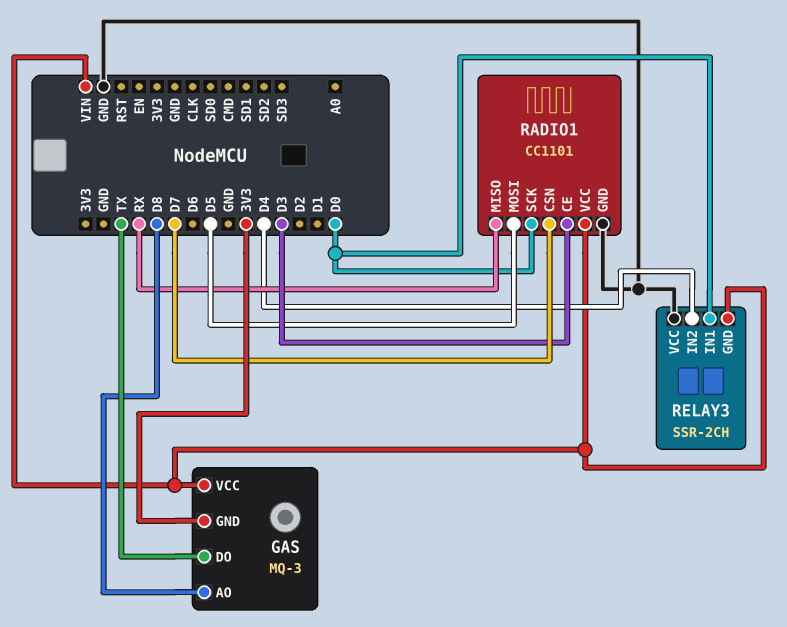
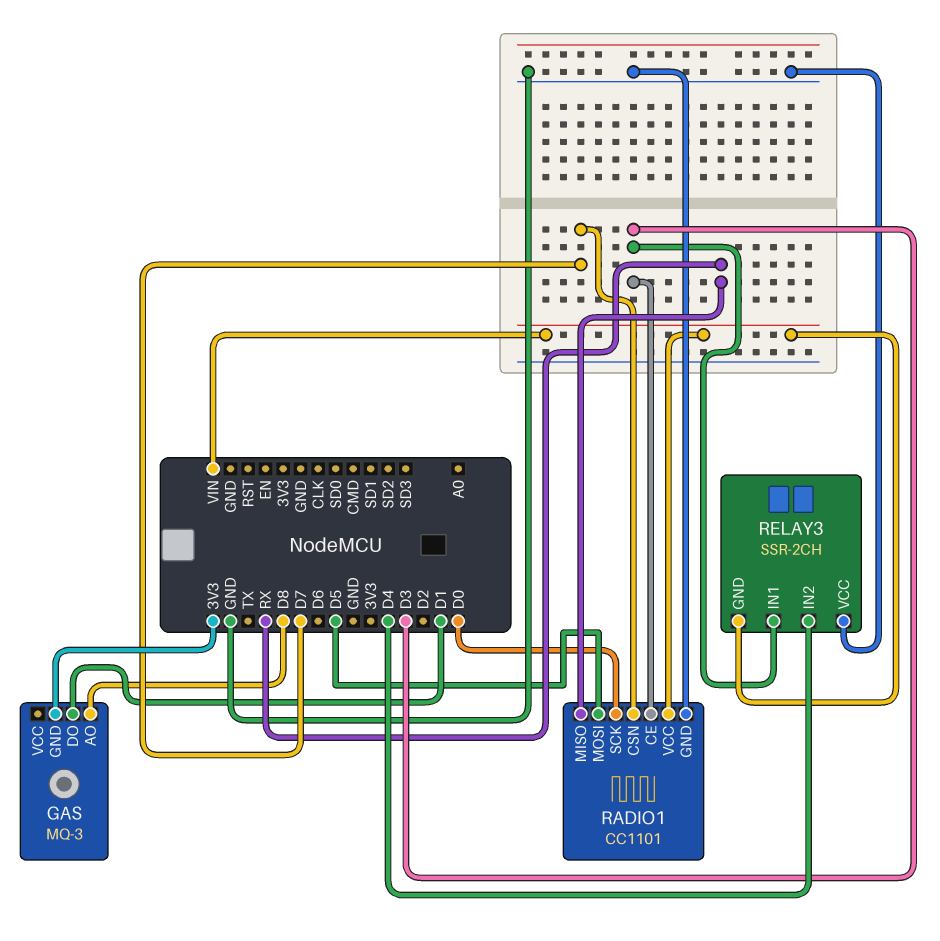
GAS pin DO: TX -> D1
GAS pin VCC: VIN -> none
RELAY3 pin IN1: D0 -> D3

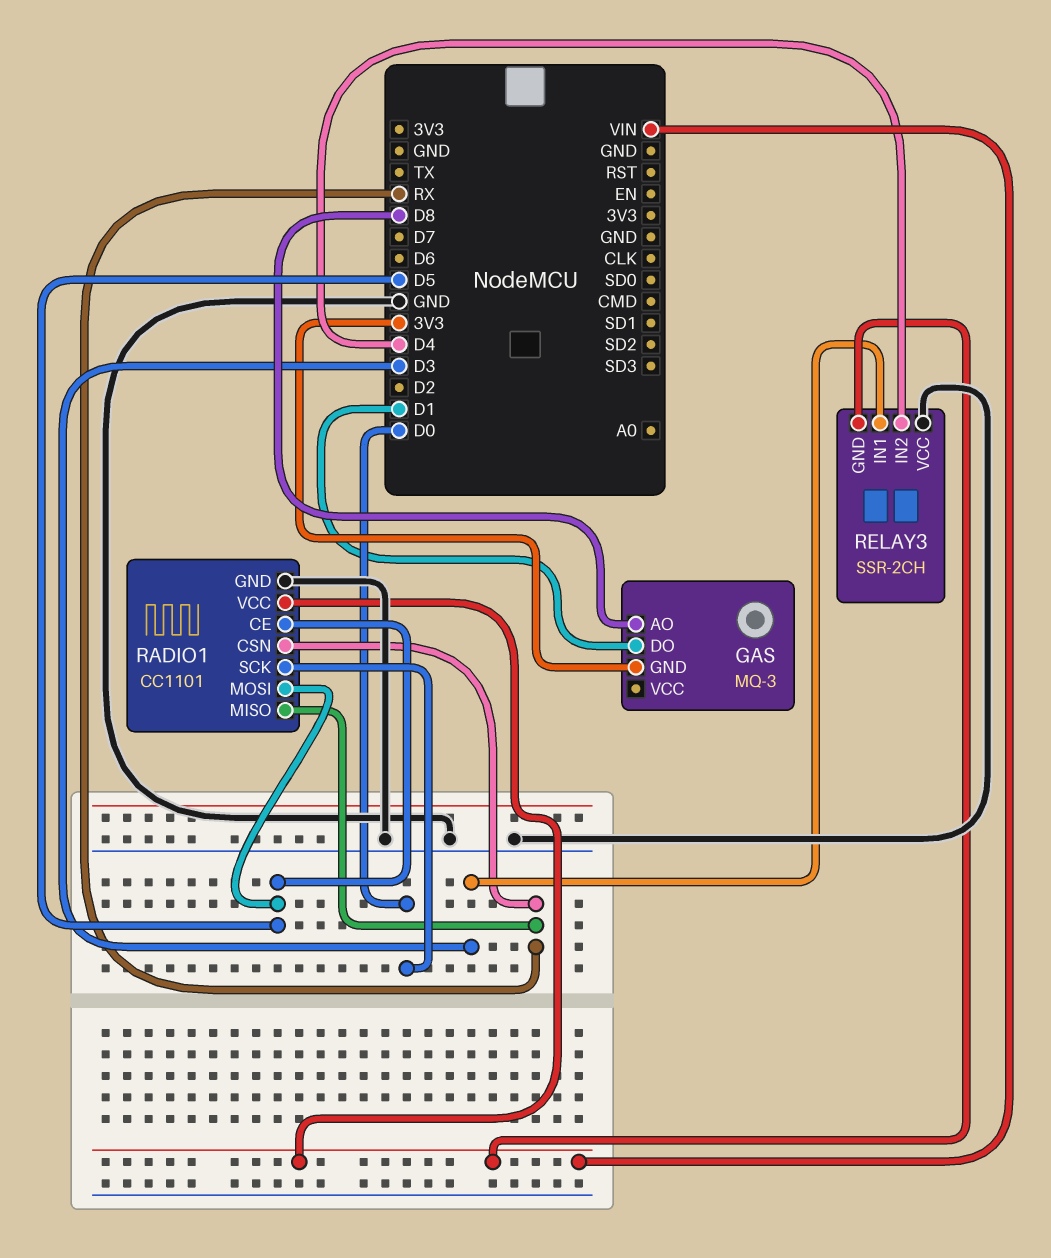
RADIO1 pin CE: D3 -> D5
RADIO1 pin CSN: D7 -> RX

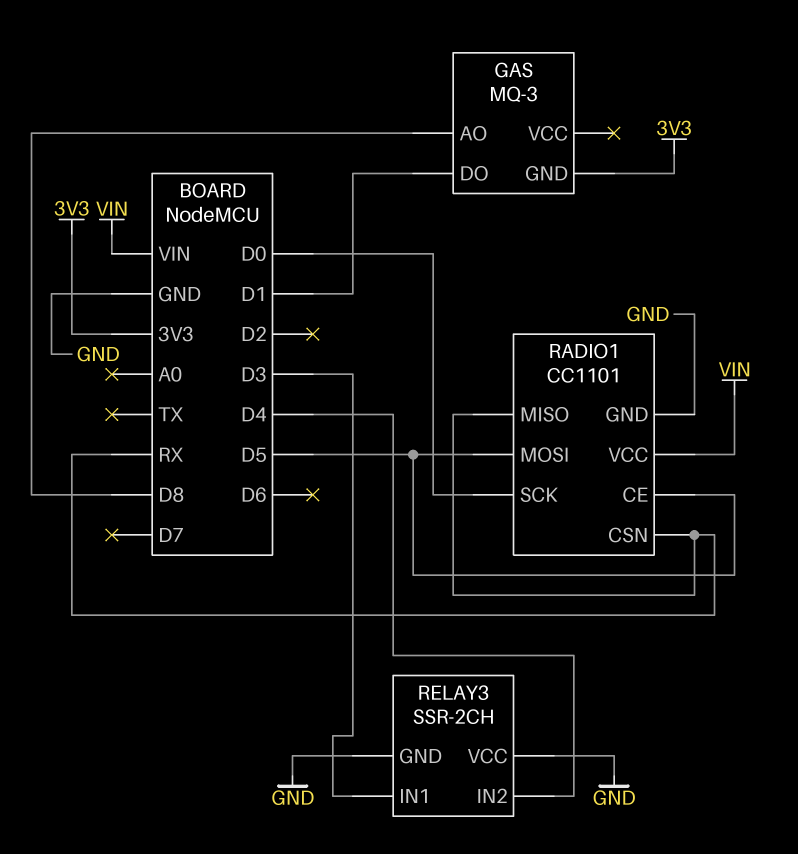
RELAY3 pin GND: VIN -> GND

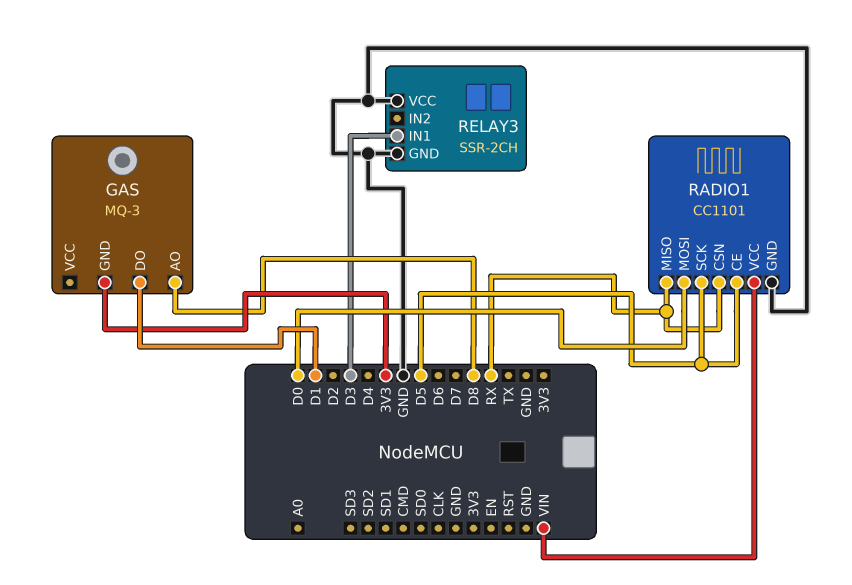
RADIO1 pin MOSI: D5 -> D0
RADIO1 pin SCK: D0 -> D5
RELAY3 pin IN2: D4 -> none

